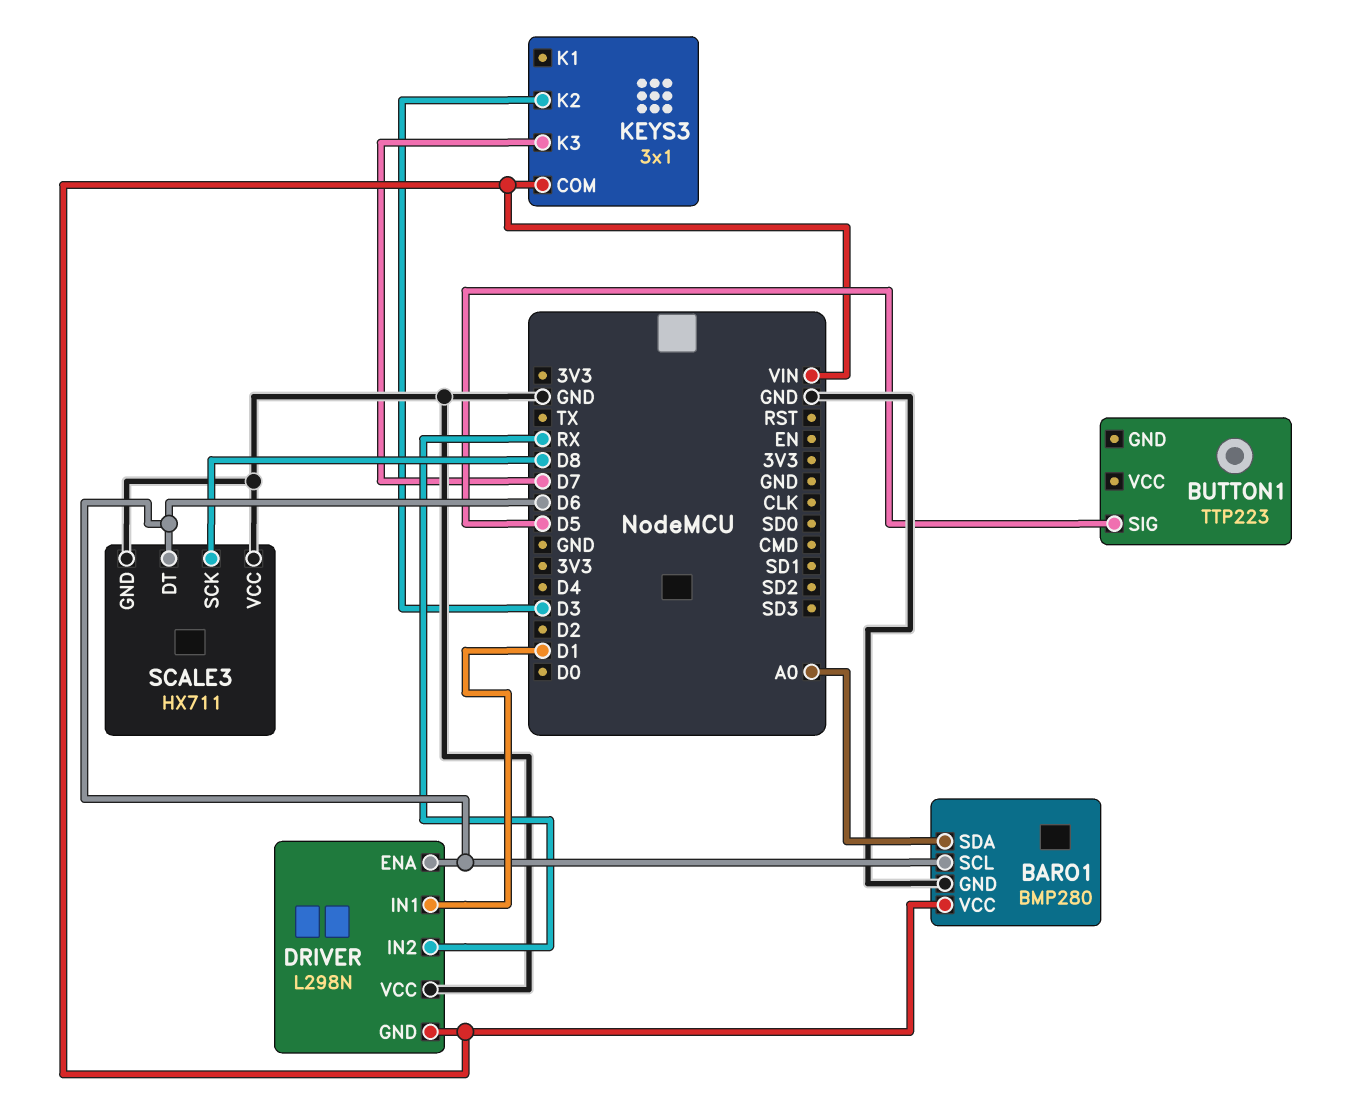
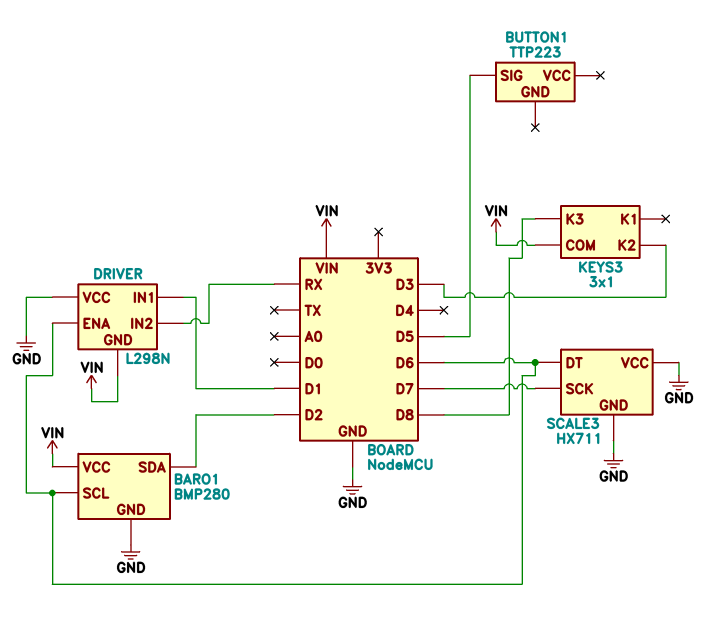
BARO1 pin SDA: A0 -> D2
KEYS3 pin K3: D7 -> D8
SCALE3 pin SCK: D8 -> D7

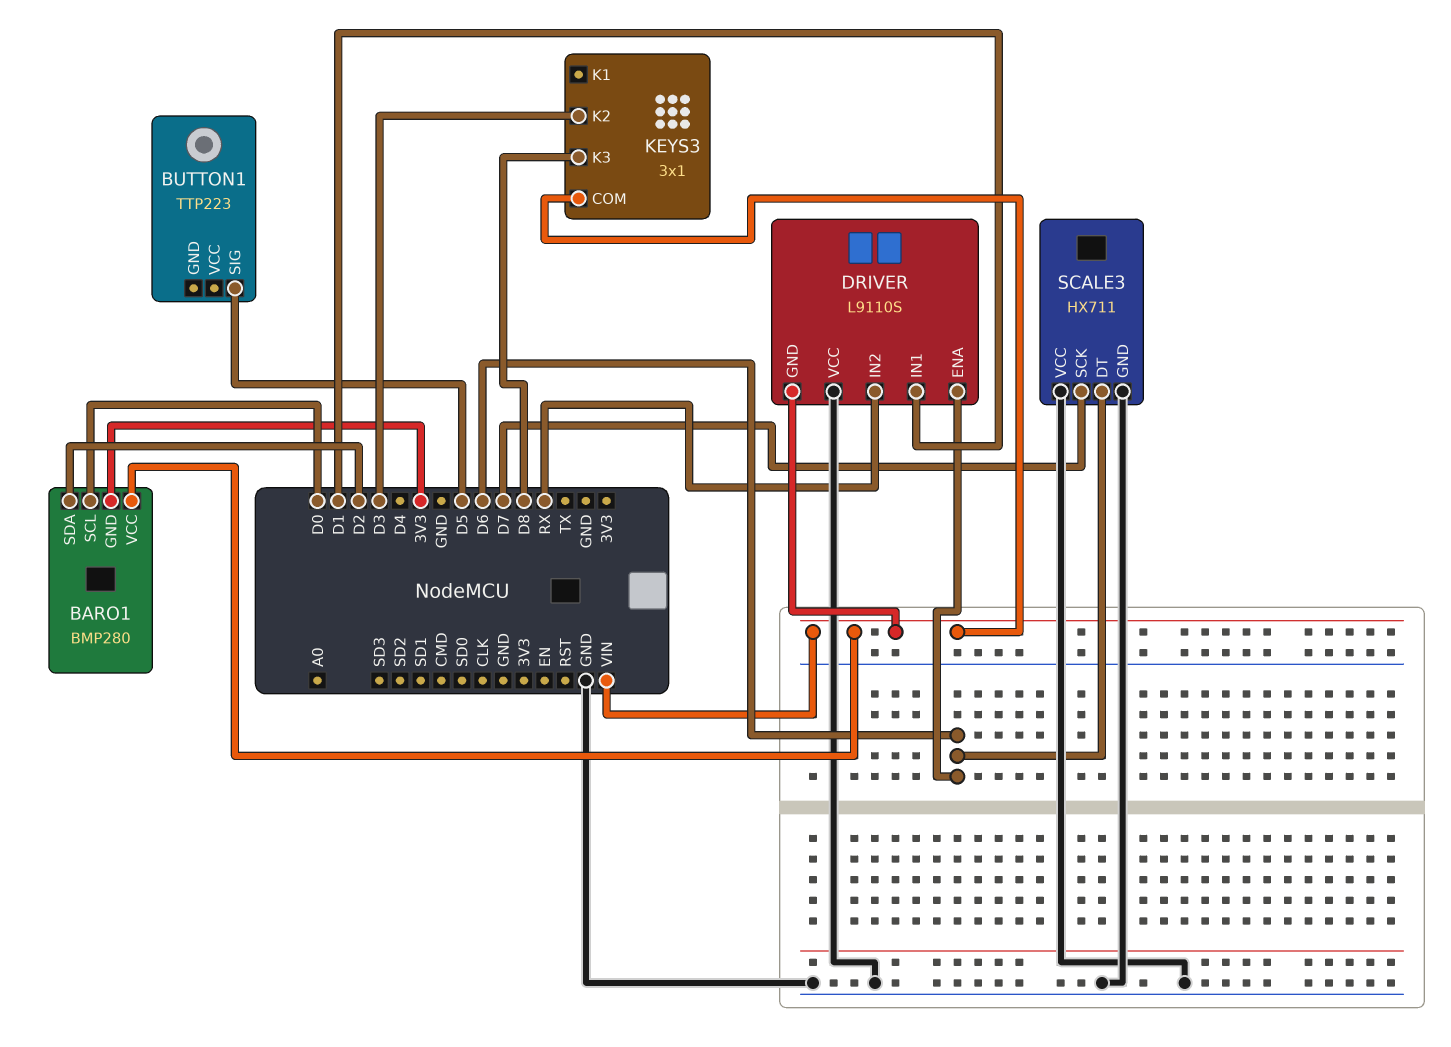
BARO1 pin GND: GND -> 3V3
BARO1 pin SCL: D6 -> D0
DRIVER: L298N -> L9110S

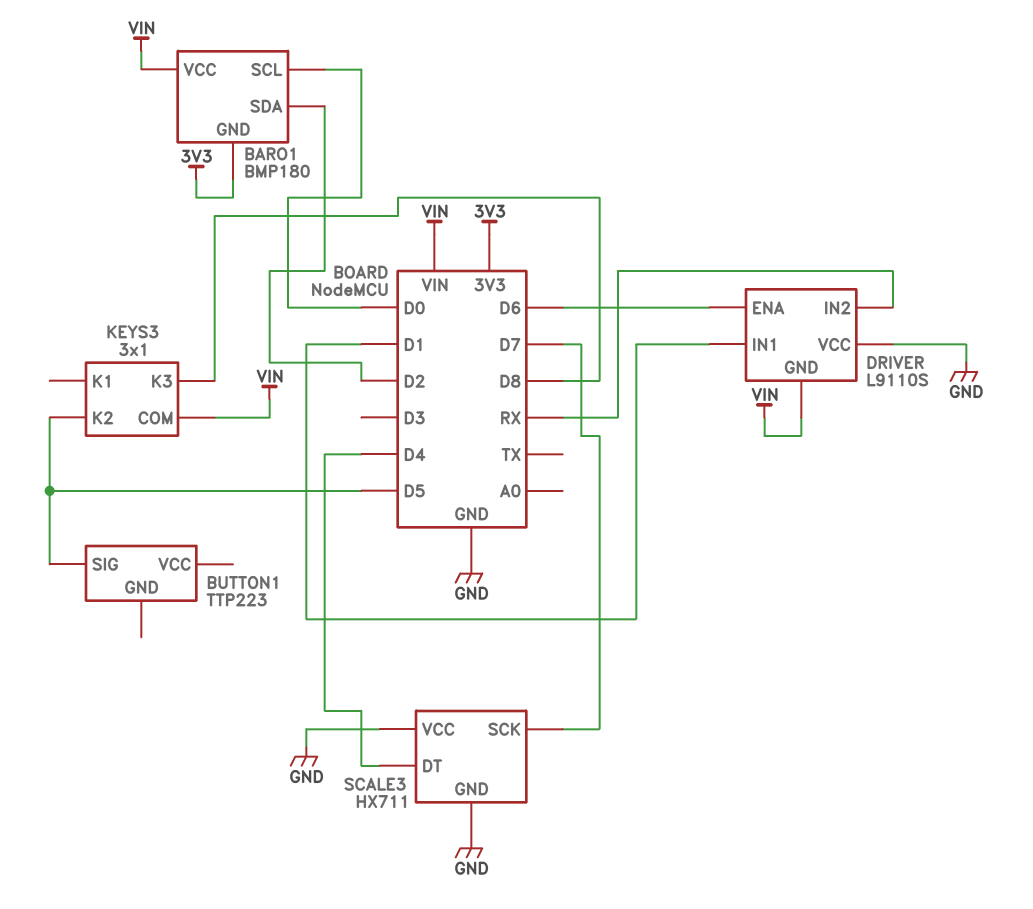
BARO1: BMP280 -> BMP180
KEYS3 pin K2: D3 -> D5
SCALE3 pin DT: D6 -> D4

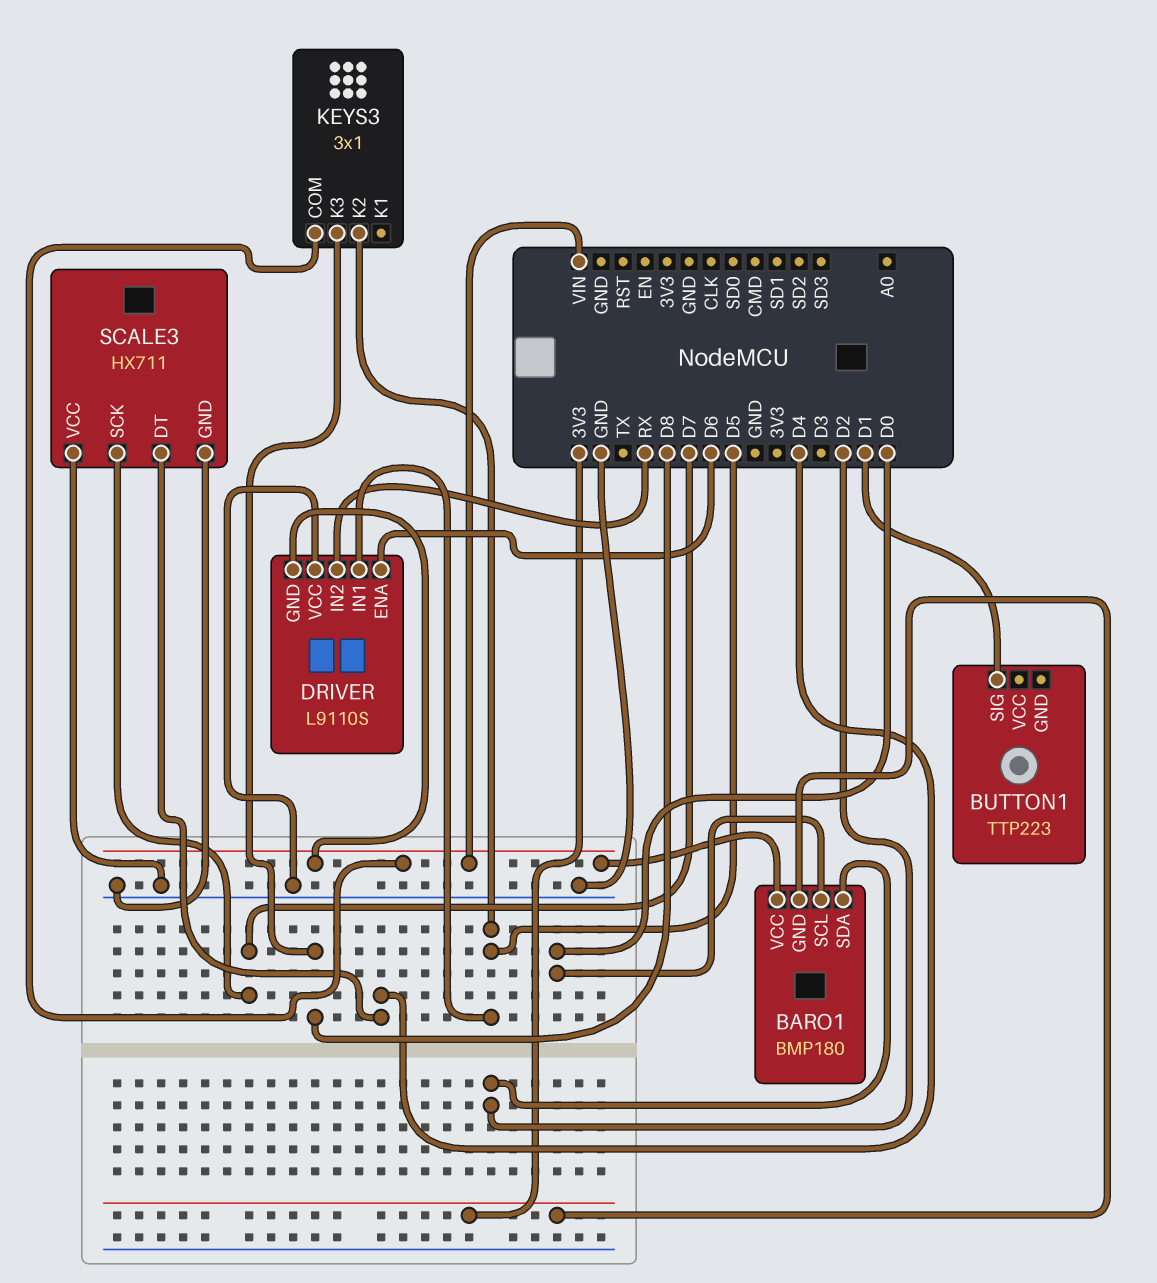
BUTTON1 pin SIG: D5 -> D1
DRIVER pin IN1: D1 -> D5

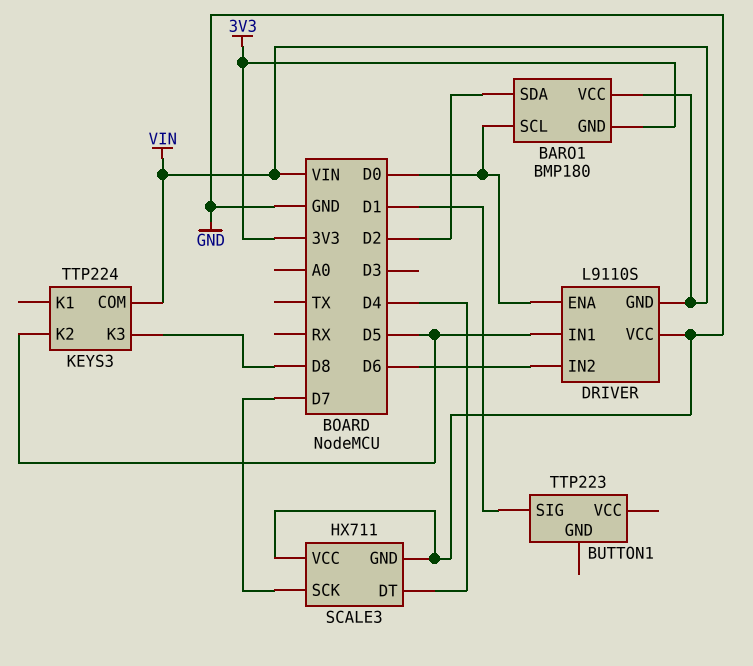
DRIVER pin ENA: D6 -> D0
DRIVER pin IN2: RX -> D6
KEYS3: 3x1 -> TTP224

